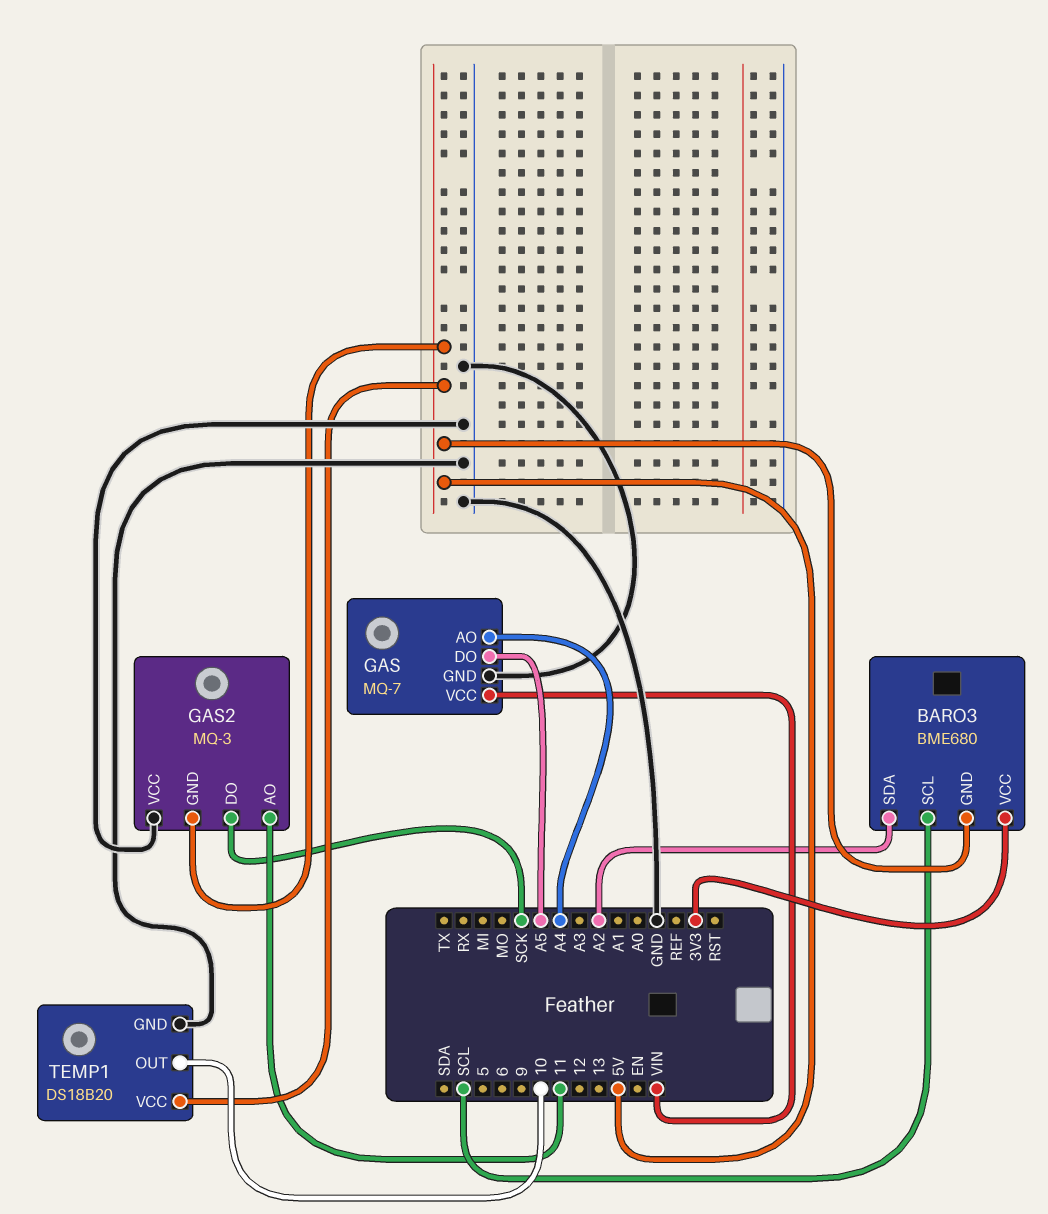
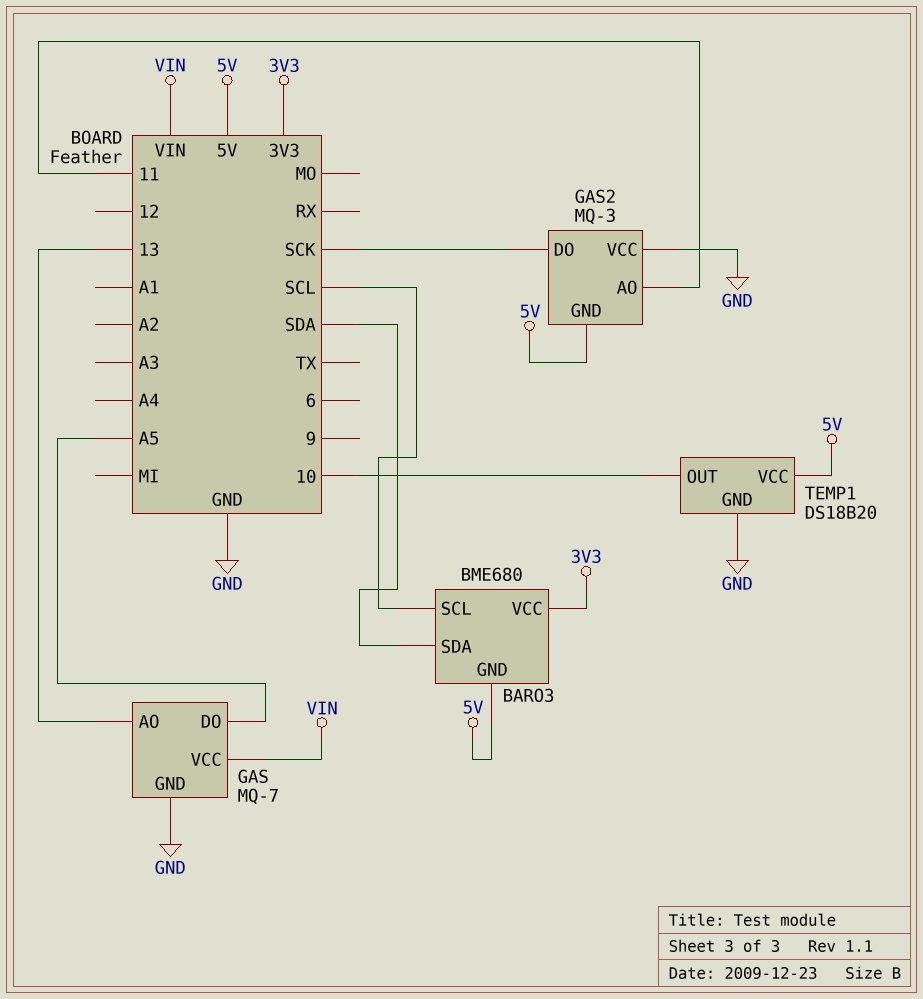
BARO3 pin SDA: A2 -> SDA
GAS pin AO: A4 -> 13

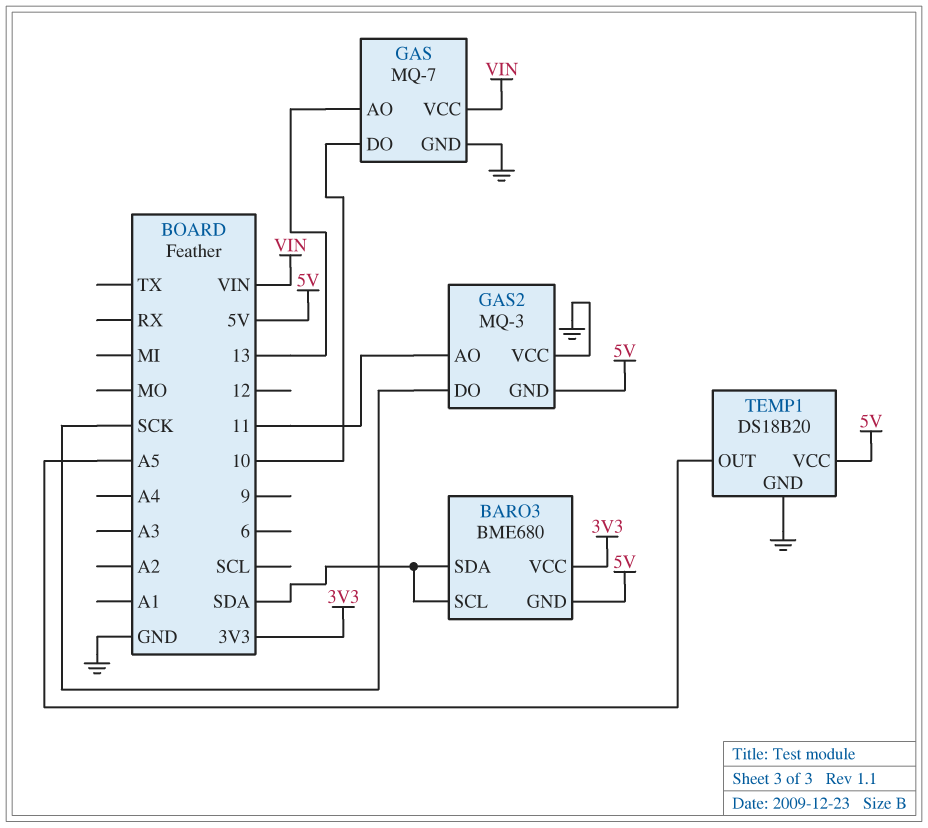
BARO3 pin SCL: SCL -> SDA
GAS pin DO: A5 -> 10
TEMP1 pin OUT: 10 -> A5

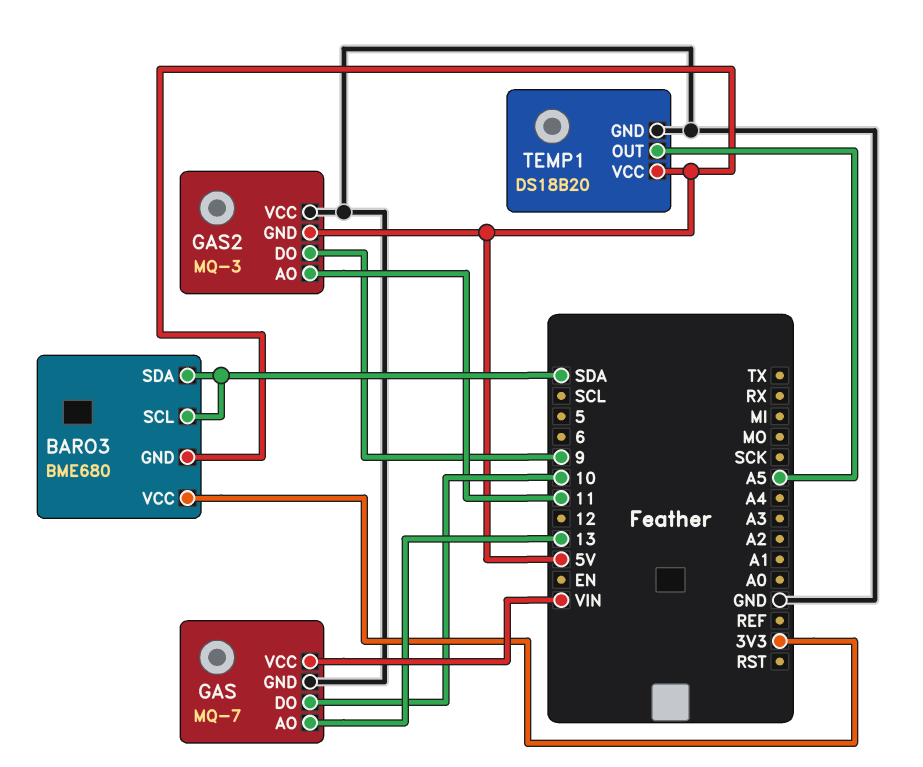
GAS2 pin DO: SCK -> 9

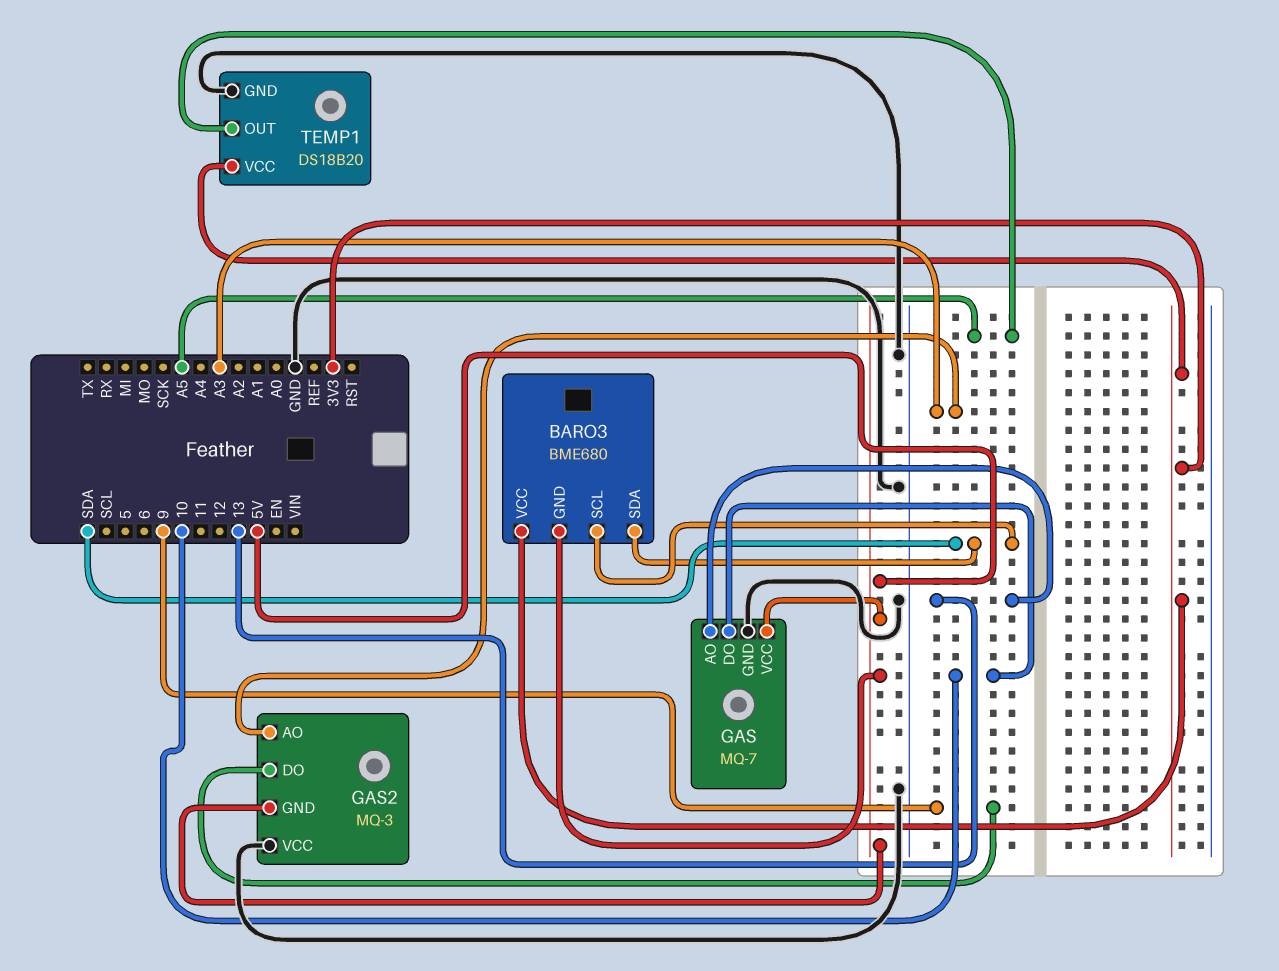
GAS pin VCC: VIN -> 5V
GAS2 pin AO: 11 -> A3
TEMP1 pin VCC: 5V -> 3V3

